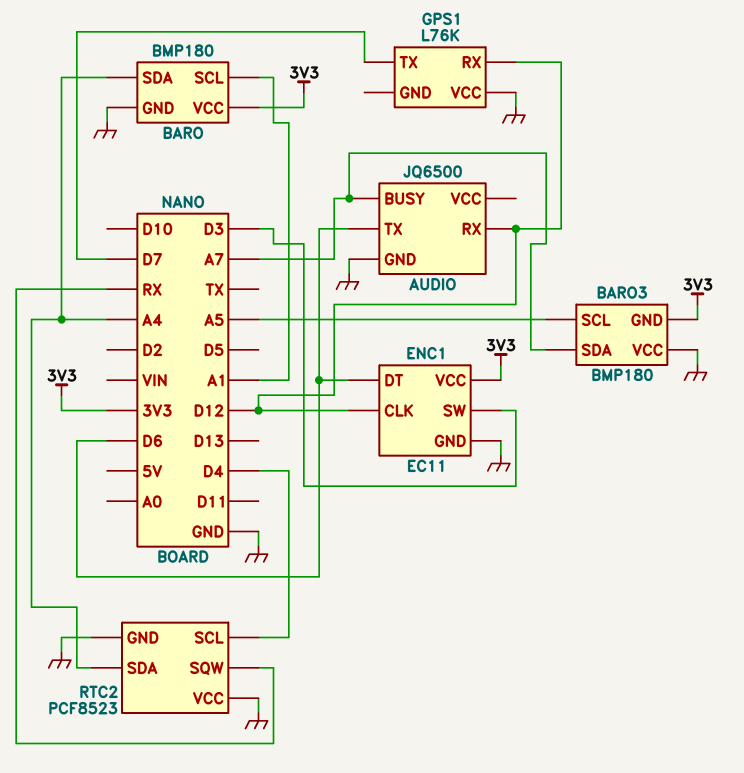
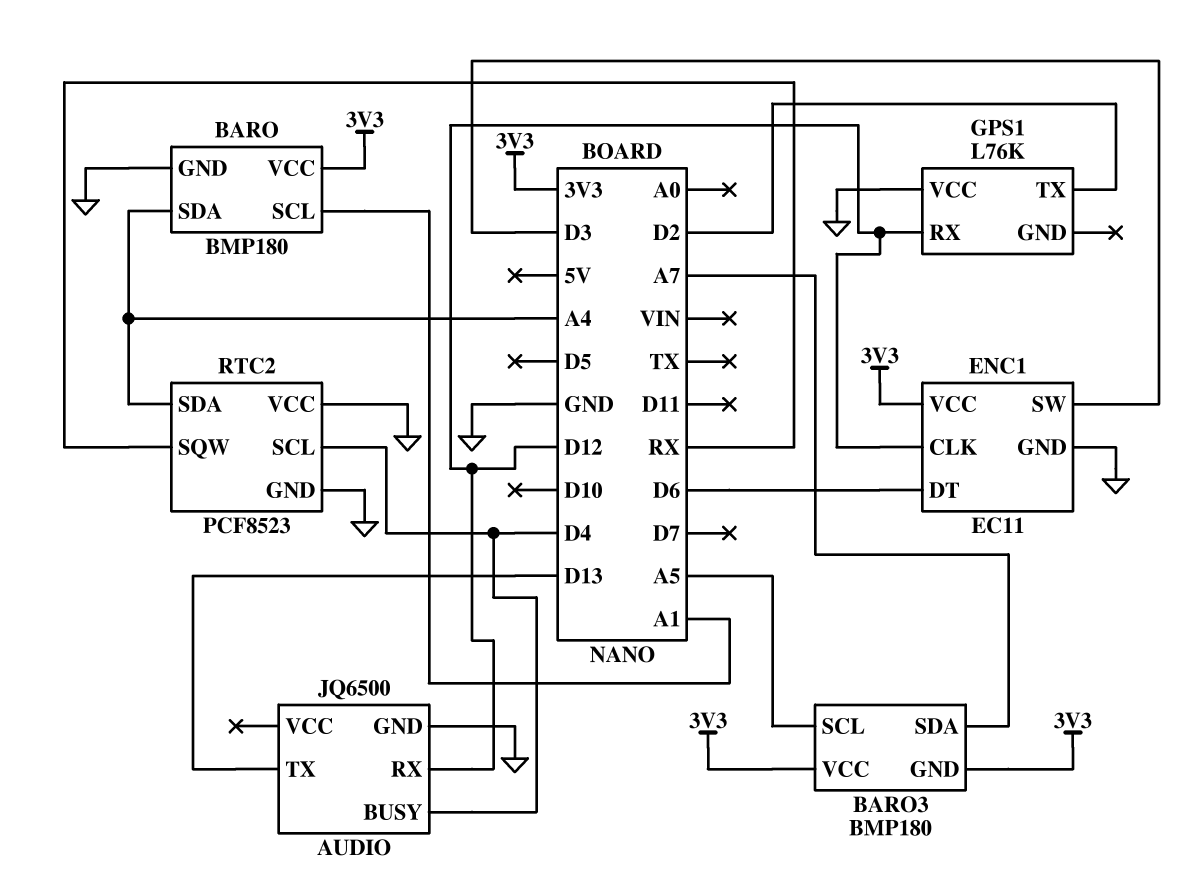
AUDIO pin BUSY: A7 -> D4
AUDIO pin TX: D6 -> D13
BARO3 pin VCC: GND -> 3V3
GPS1 pin TX: D7 -> D2

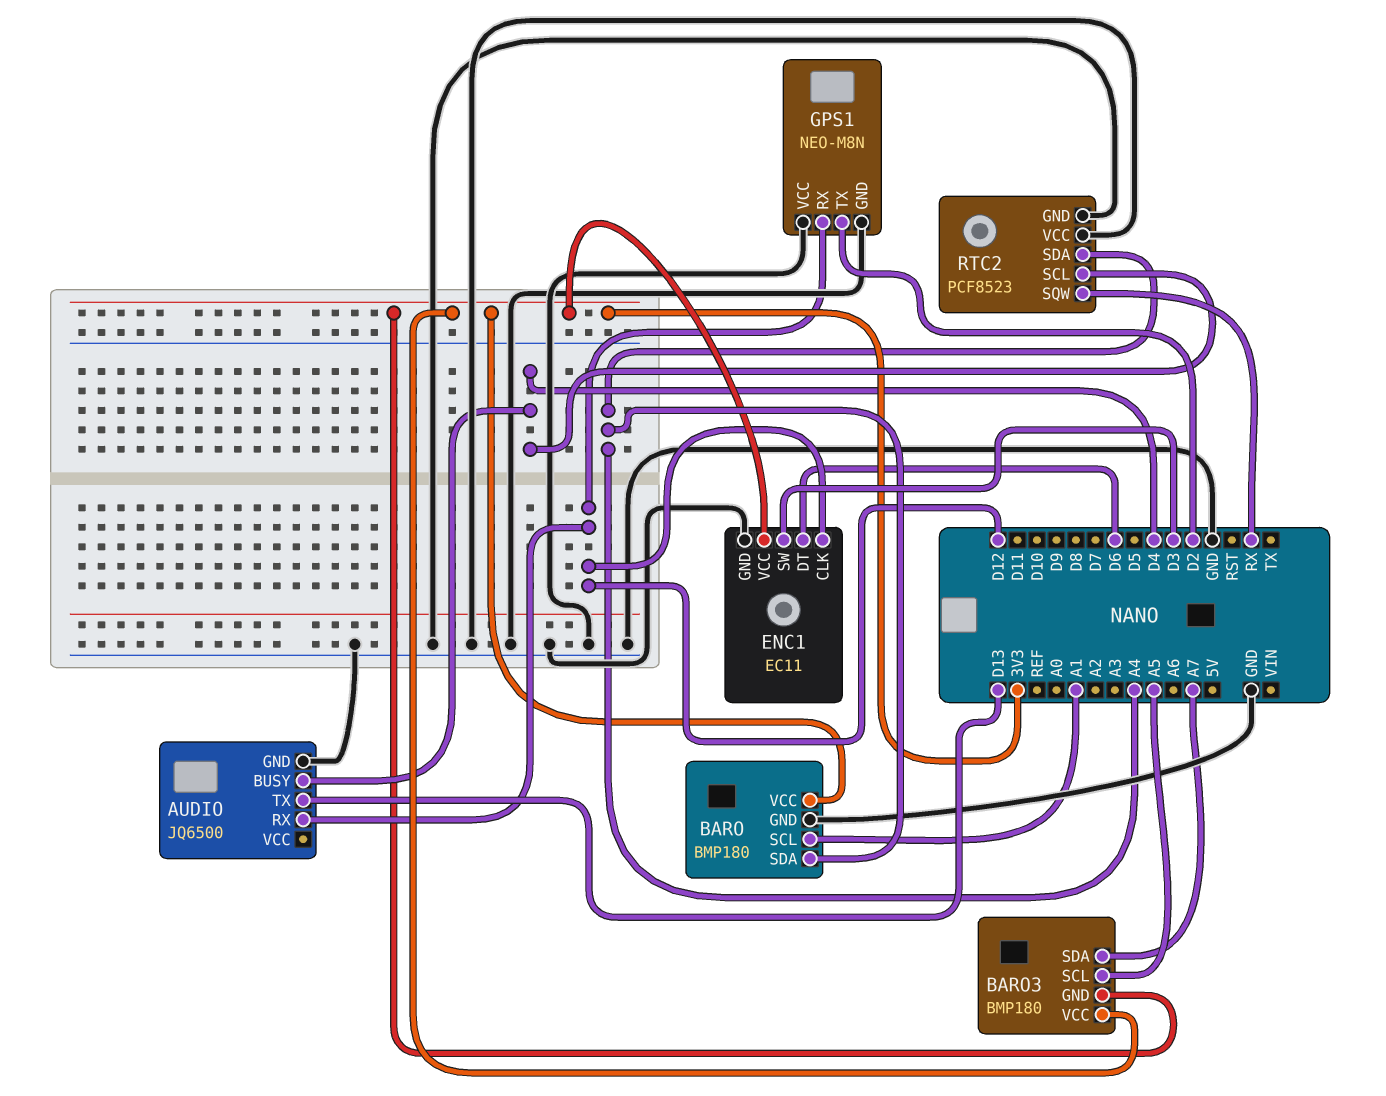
GPS1: L76K -> NEO-M8N
GPS1 pin GND: none -> GND

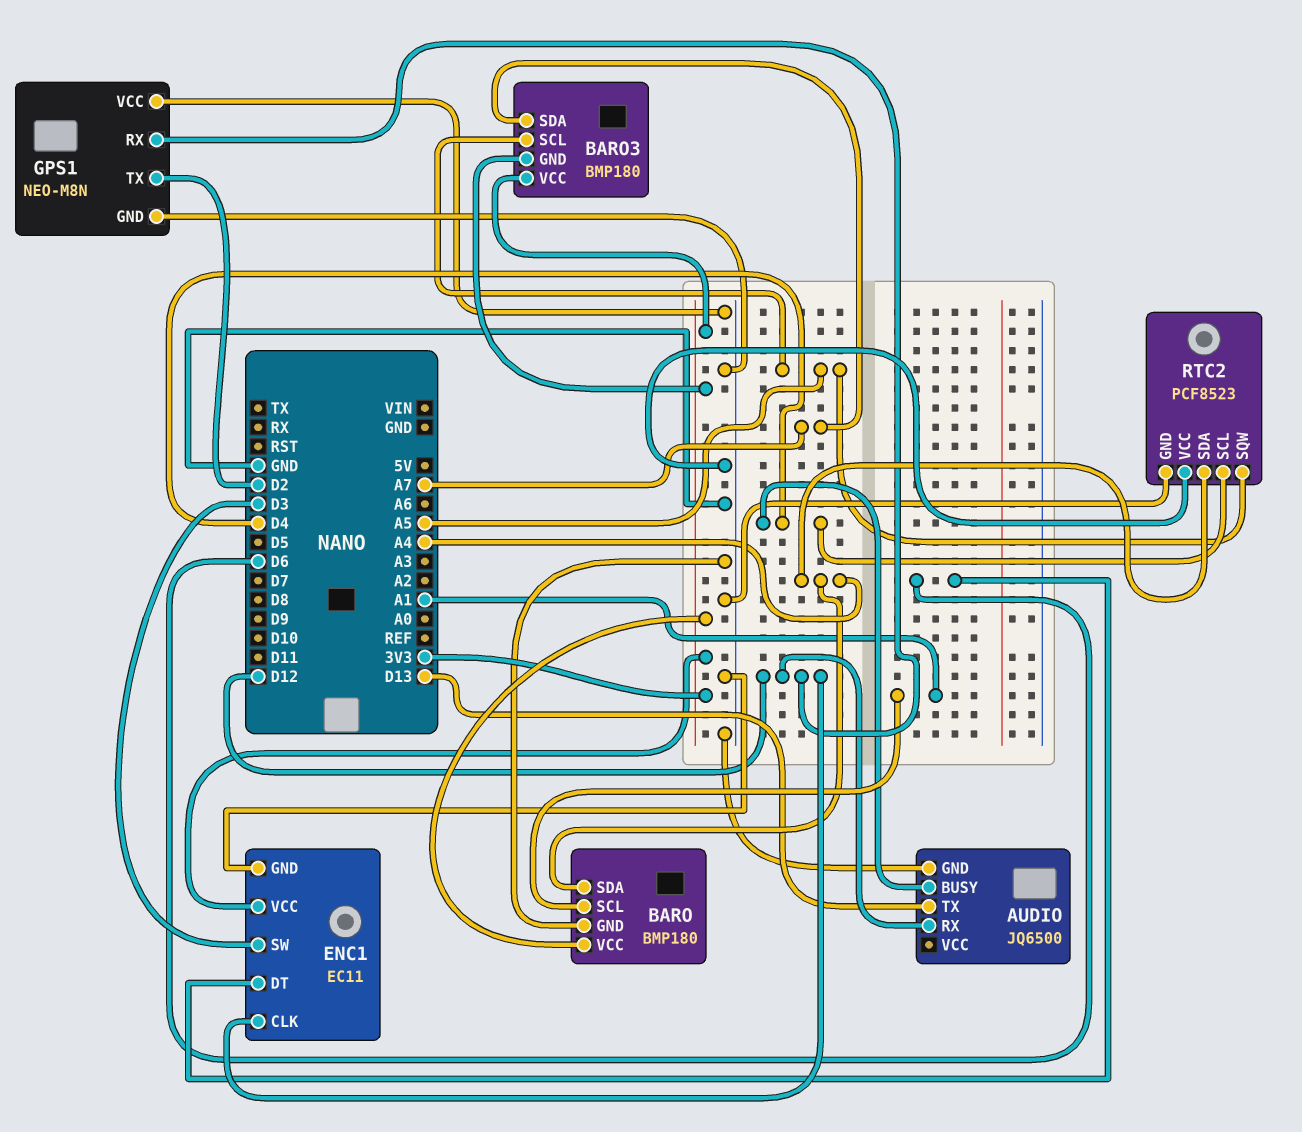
RTC2 pin SQW: RX -> A5

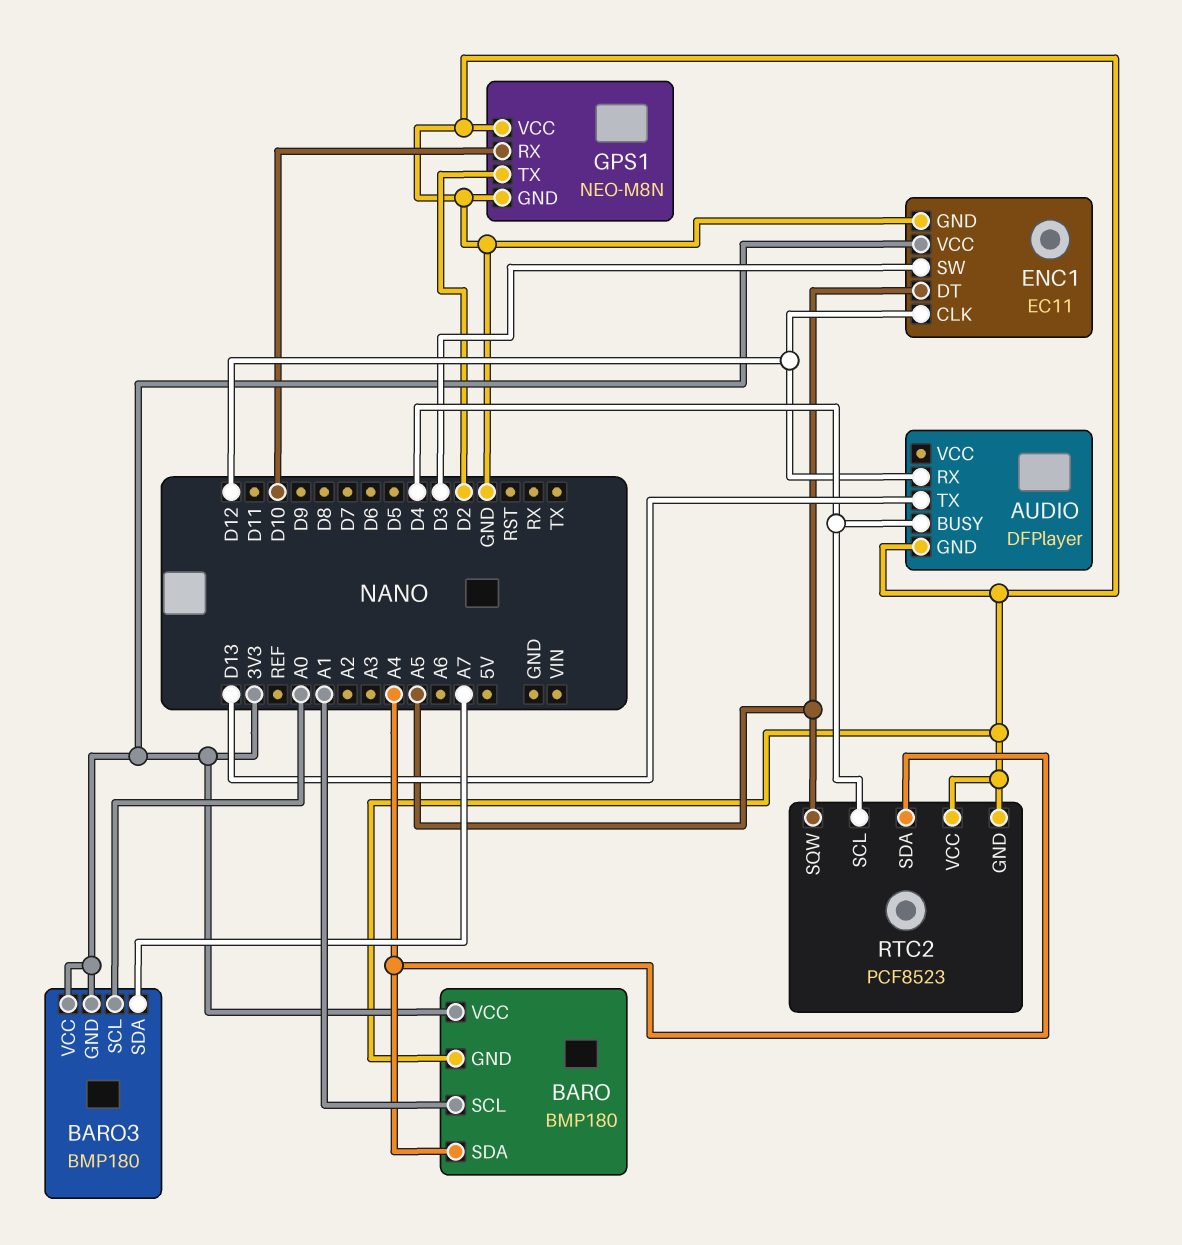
AUDIO: JQ6500 -> DFPlayer
BARO3 pin SCL: A5 -> A0
ENC1 pin DT: D6 -> A5
GPS1 pin RX: D12 -> D10

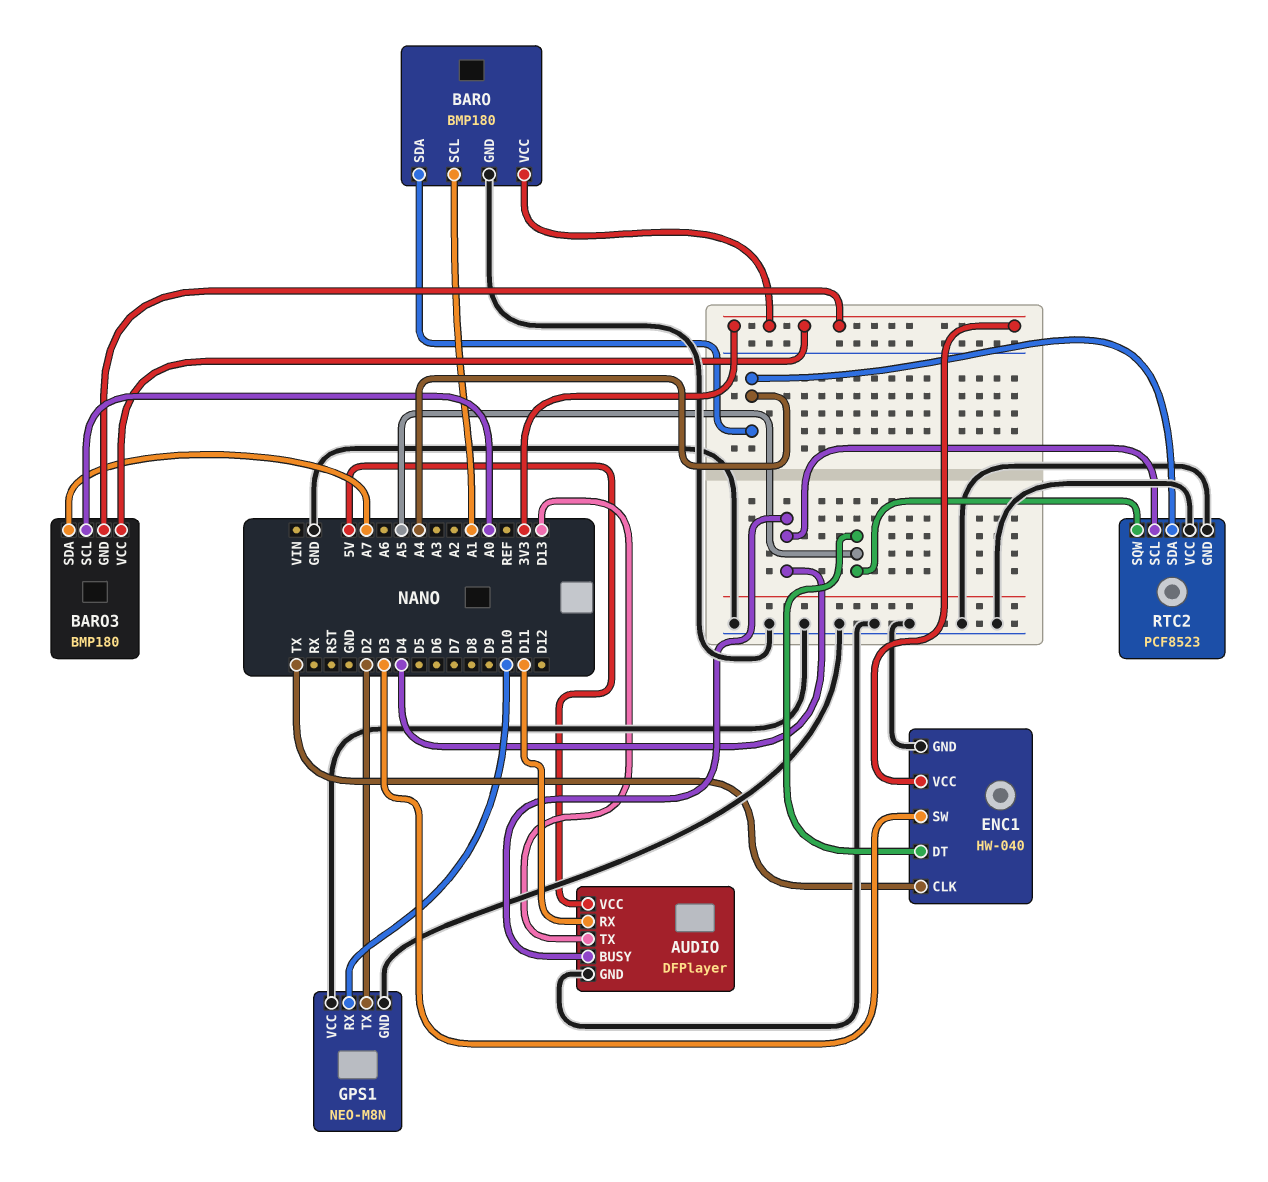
AUDIO pin RX: D12 -> D11
AUDIO pin VCC: none -> 5V
ENC1: EC11 -> HW-040
ENC1 pin CLK: D12 -> TX

